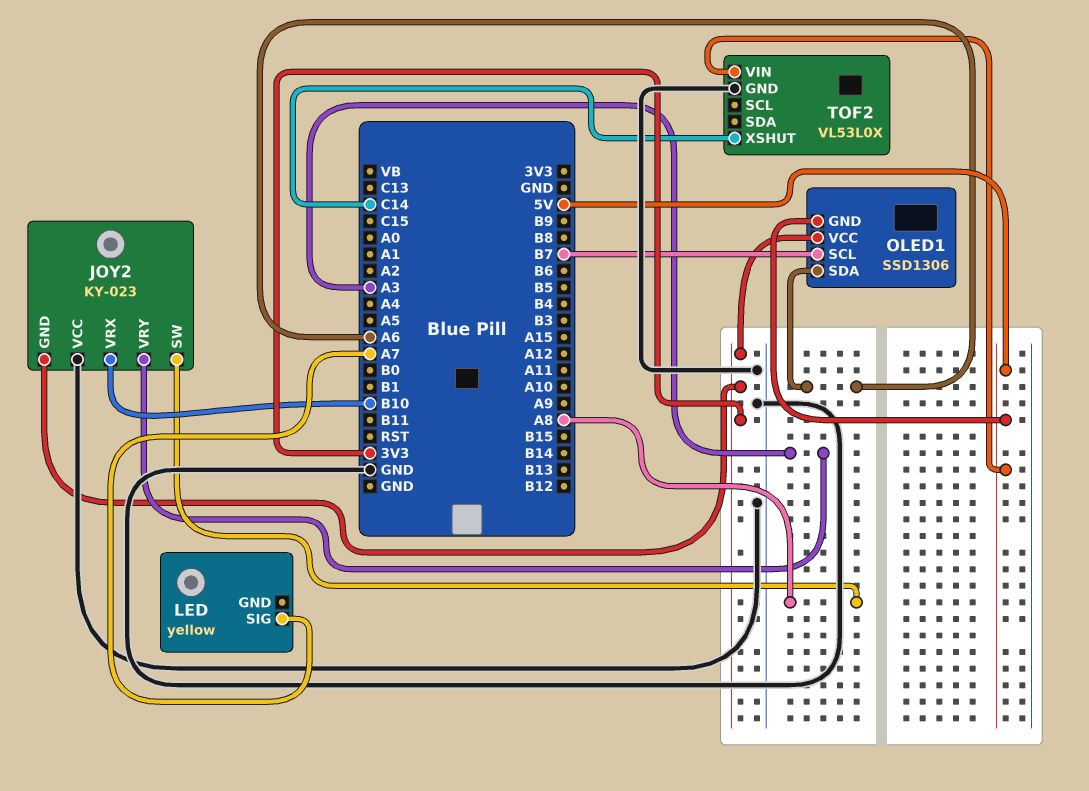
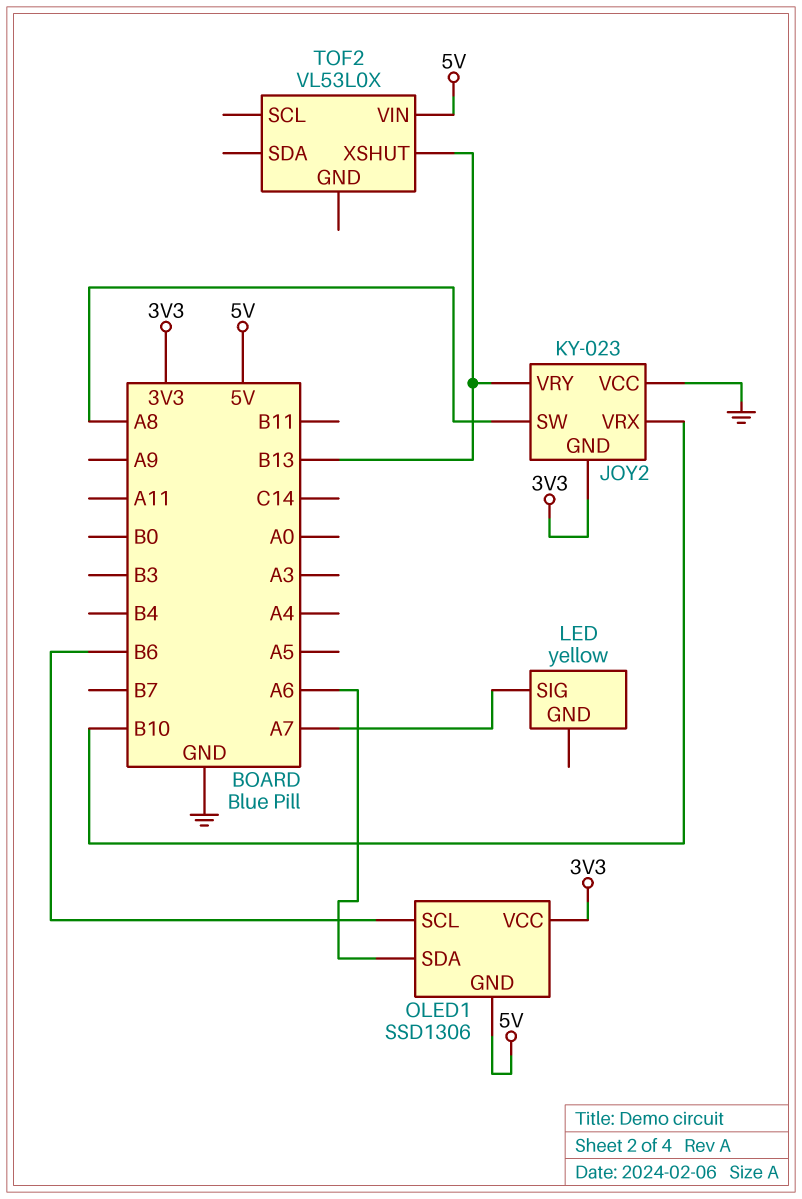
JOY2 pin VRY: A3 -> B13
OLED1 pin SCL: B7 -> B6
TOF2 pin GND: GND -> none
TOF2 pin XSHUT: C14 -> B13

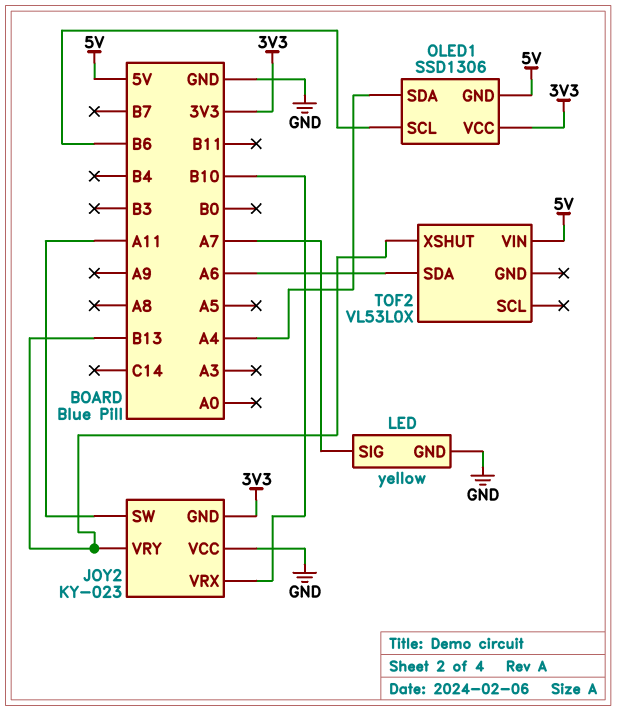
JOY2 pin SW: A8 -> A11
LED pin GND: none -> GND
OLED1 pin SDA: A6 -> A4
TOF2 pin SDA: none -> A6

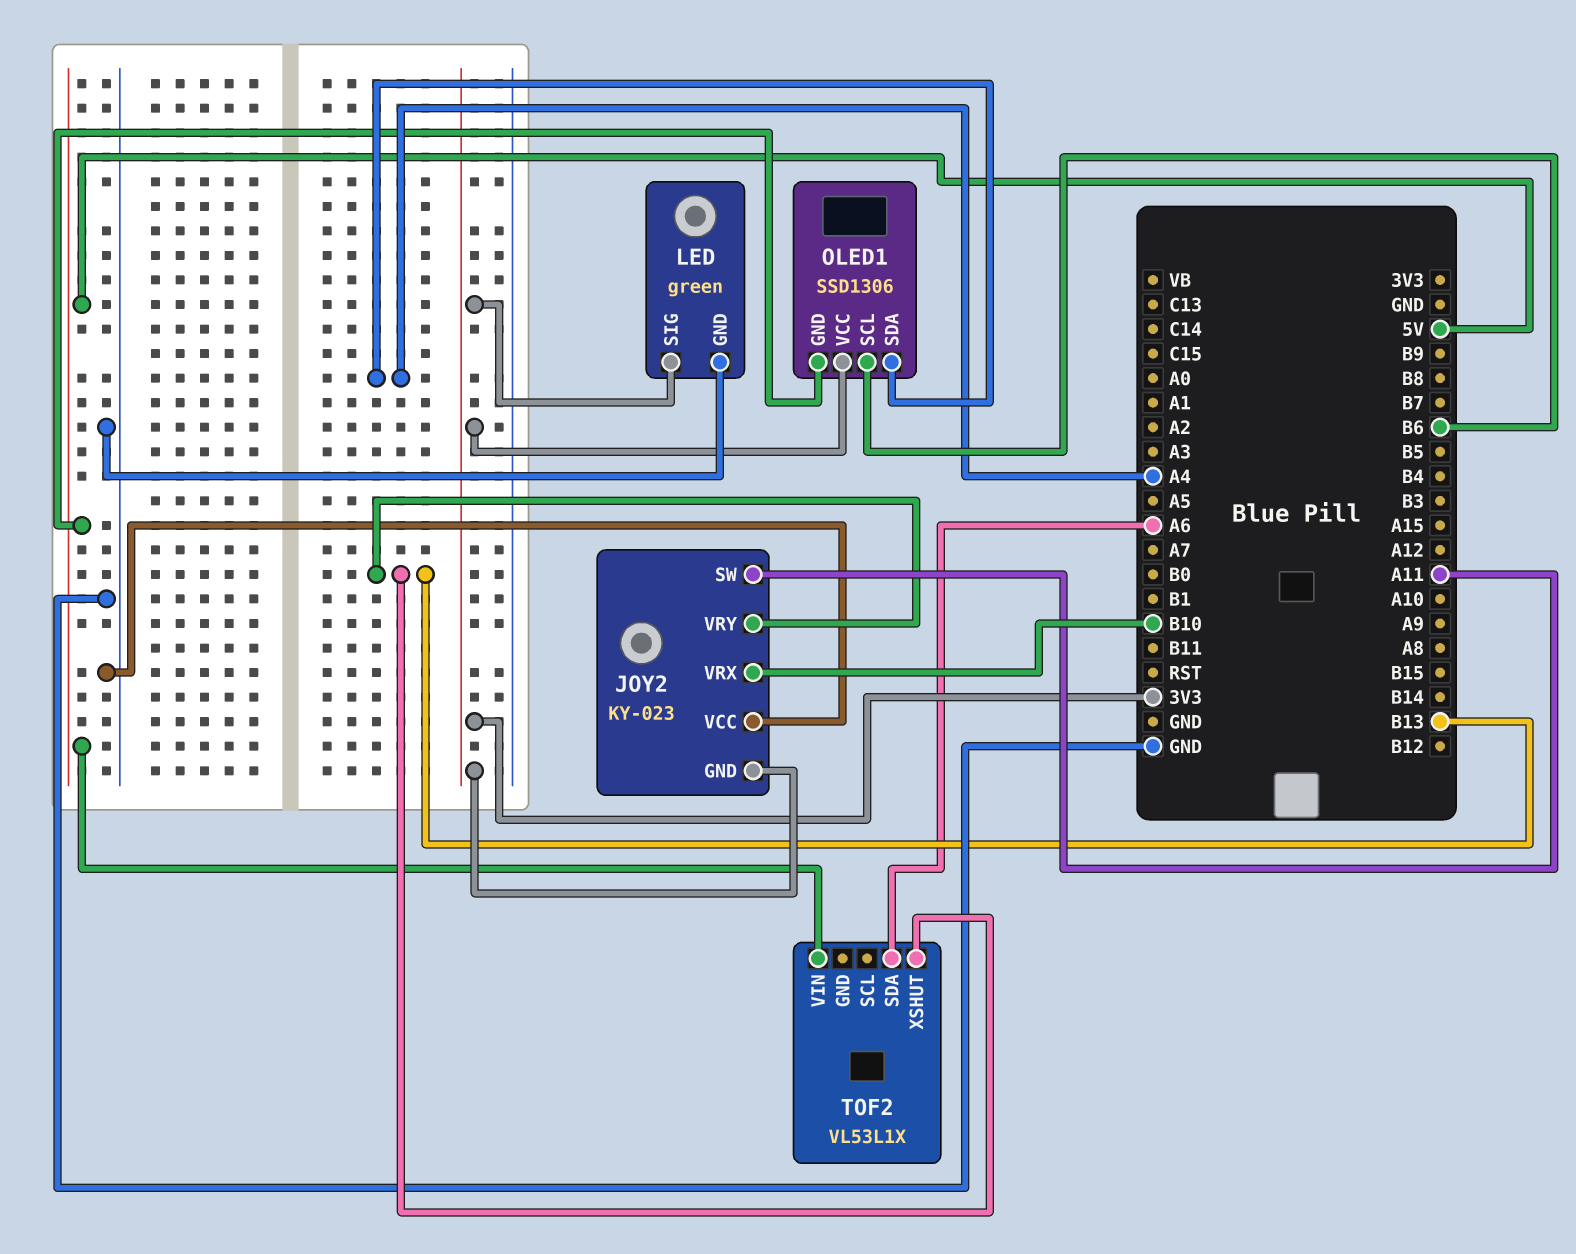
LED: yellow -> green
LED pin SIG: A7 -> 3V3
TOF2: VL53L0X -> VL53L1X

